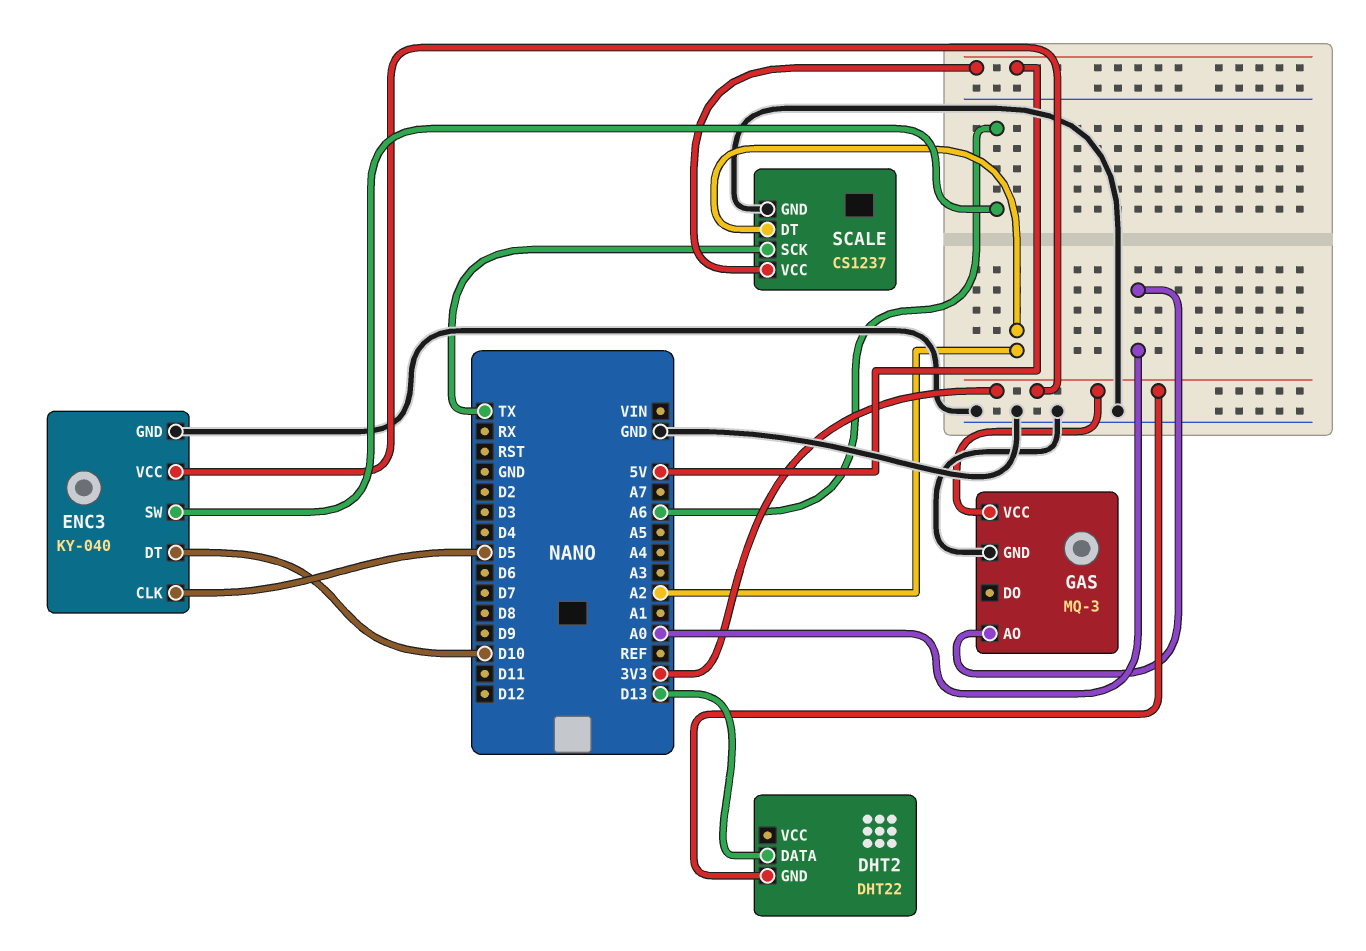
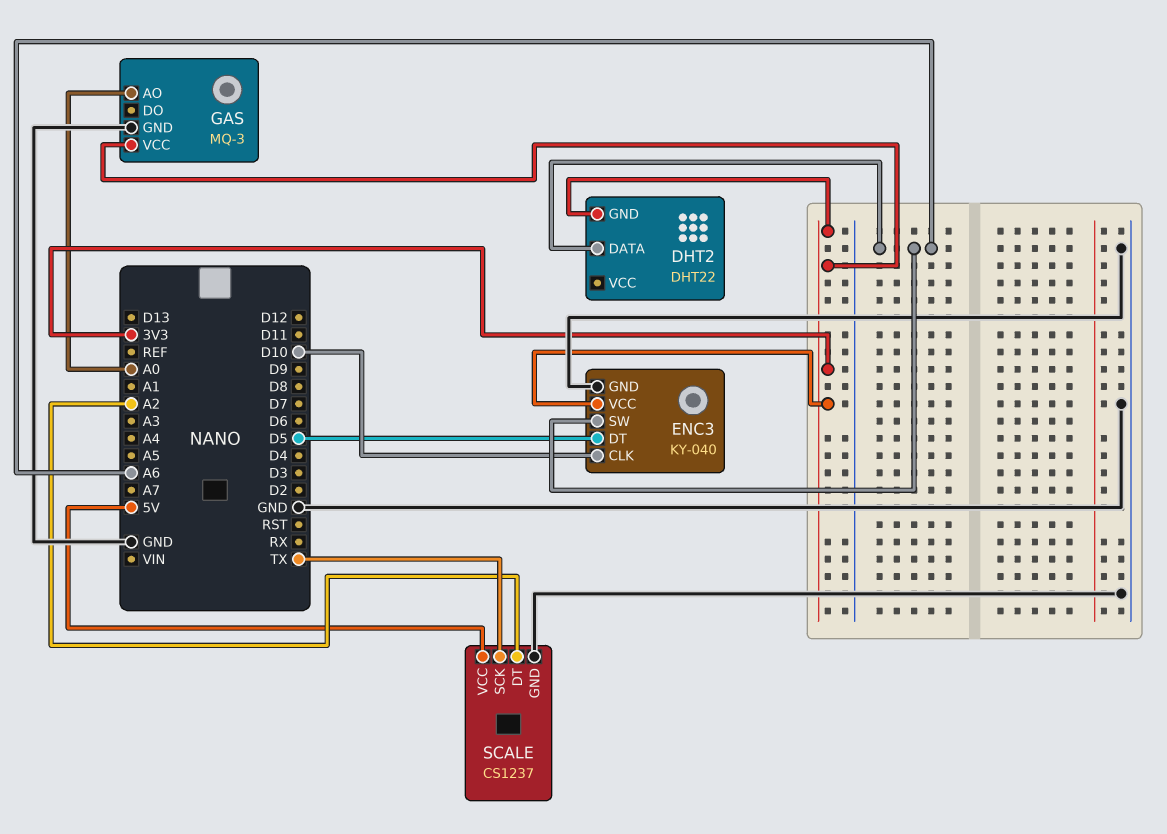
DHT2 pin DATA: D13 -> A6
ENC3 pin CLK: D5 -> D10
ENC3 pin DT: D10 -> D5

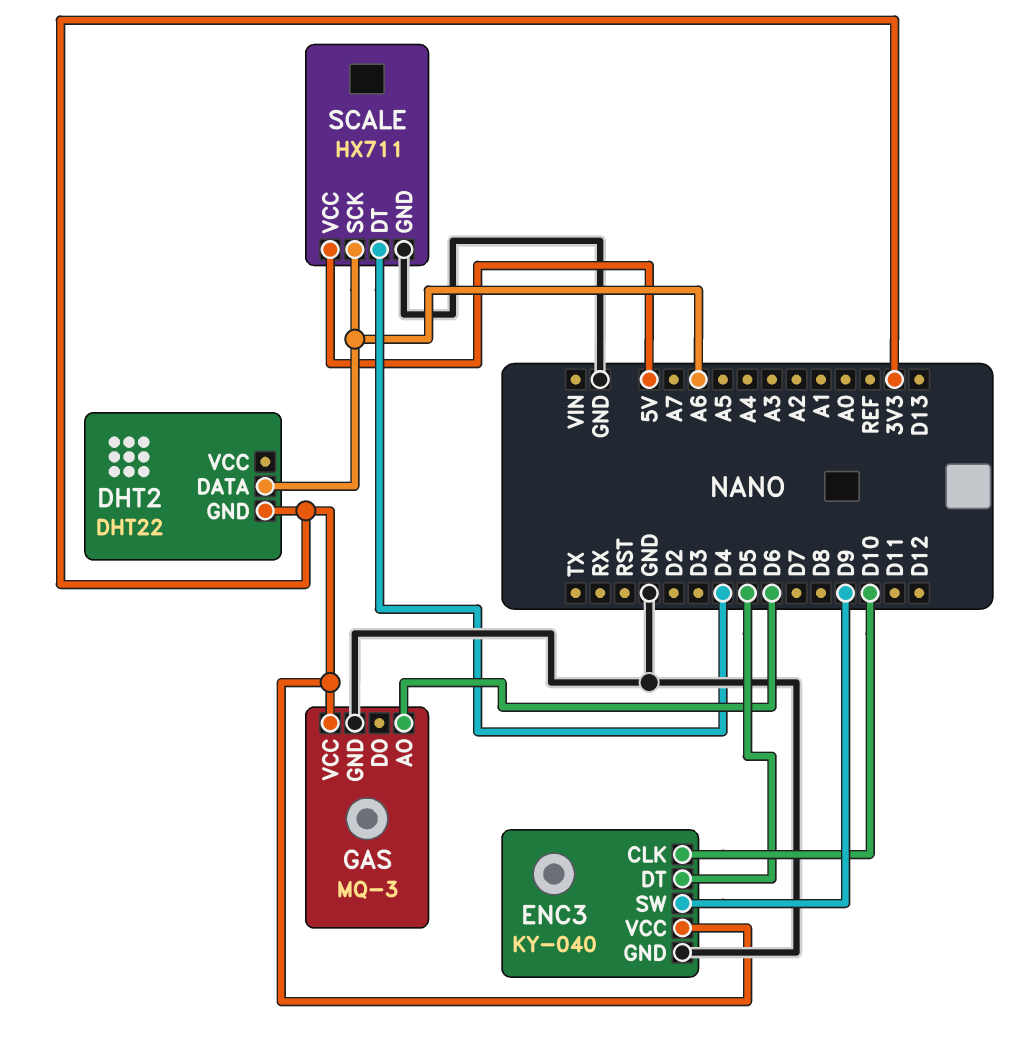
ENC3 pin SW: A6 -> D9
GAS pin AO: A0 -> D6
SCALE: CS1237 -> HX711
SCALE pin DT: A2 -> D4
SCALE pin SCK: TX -> A6

